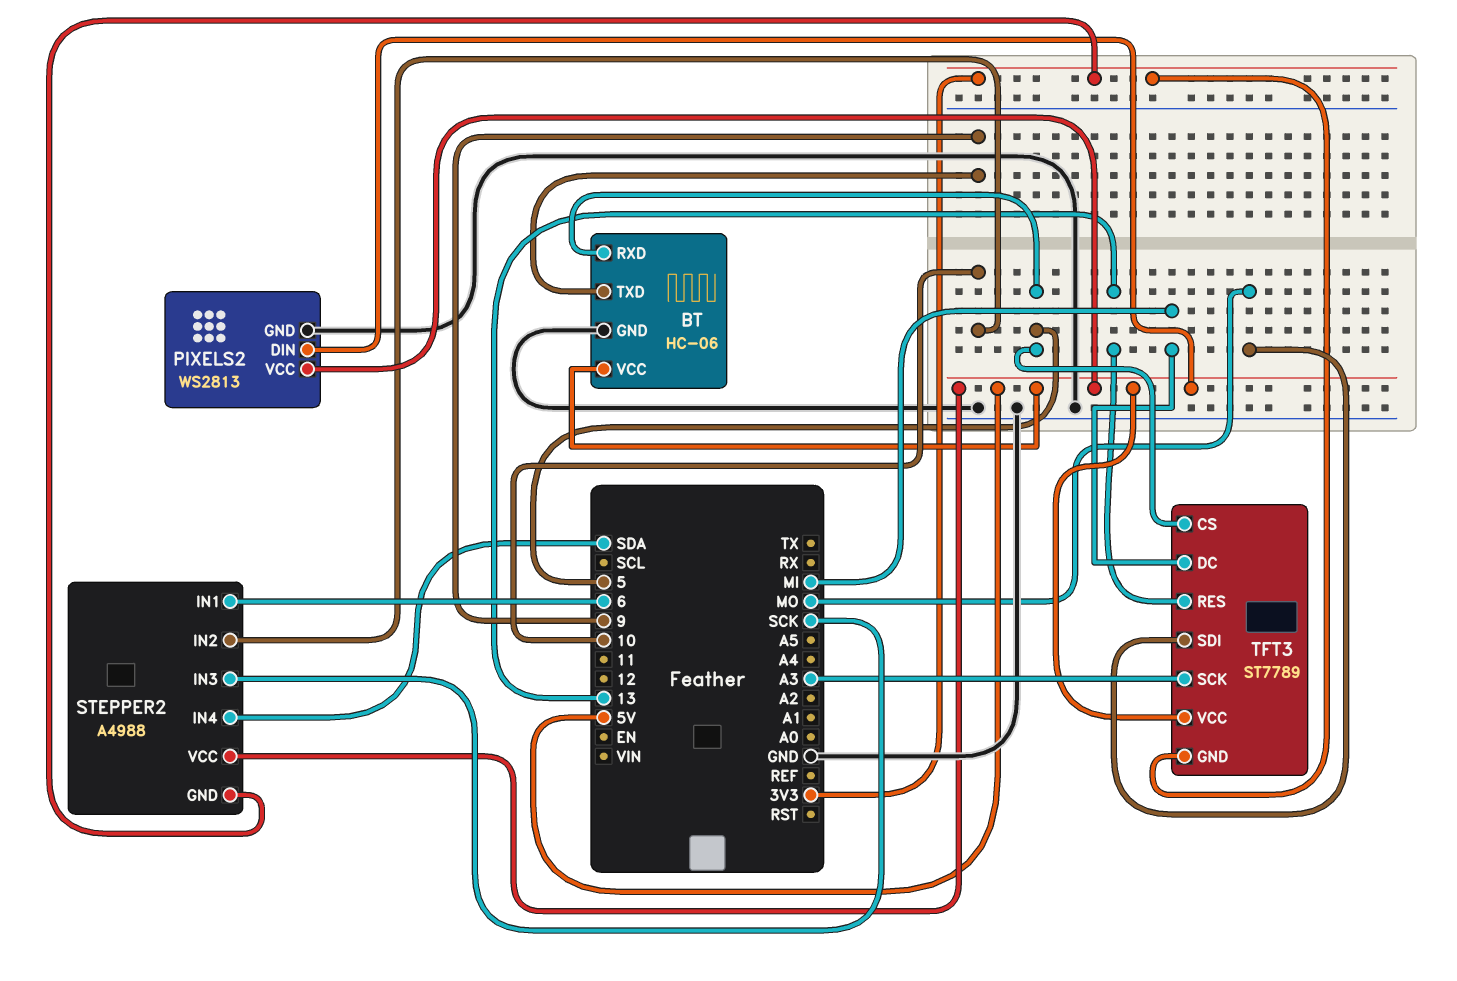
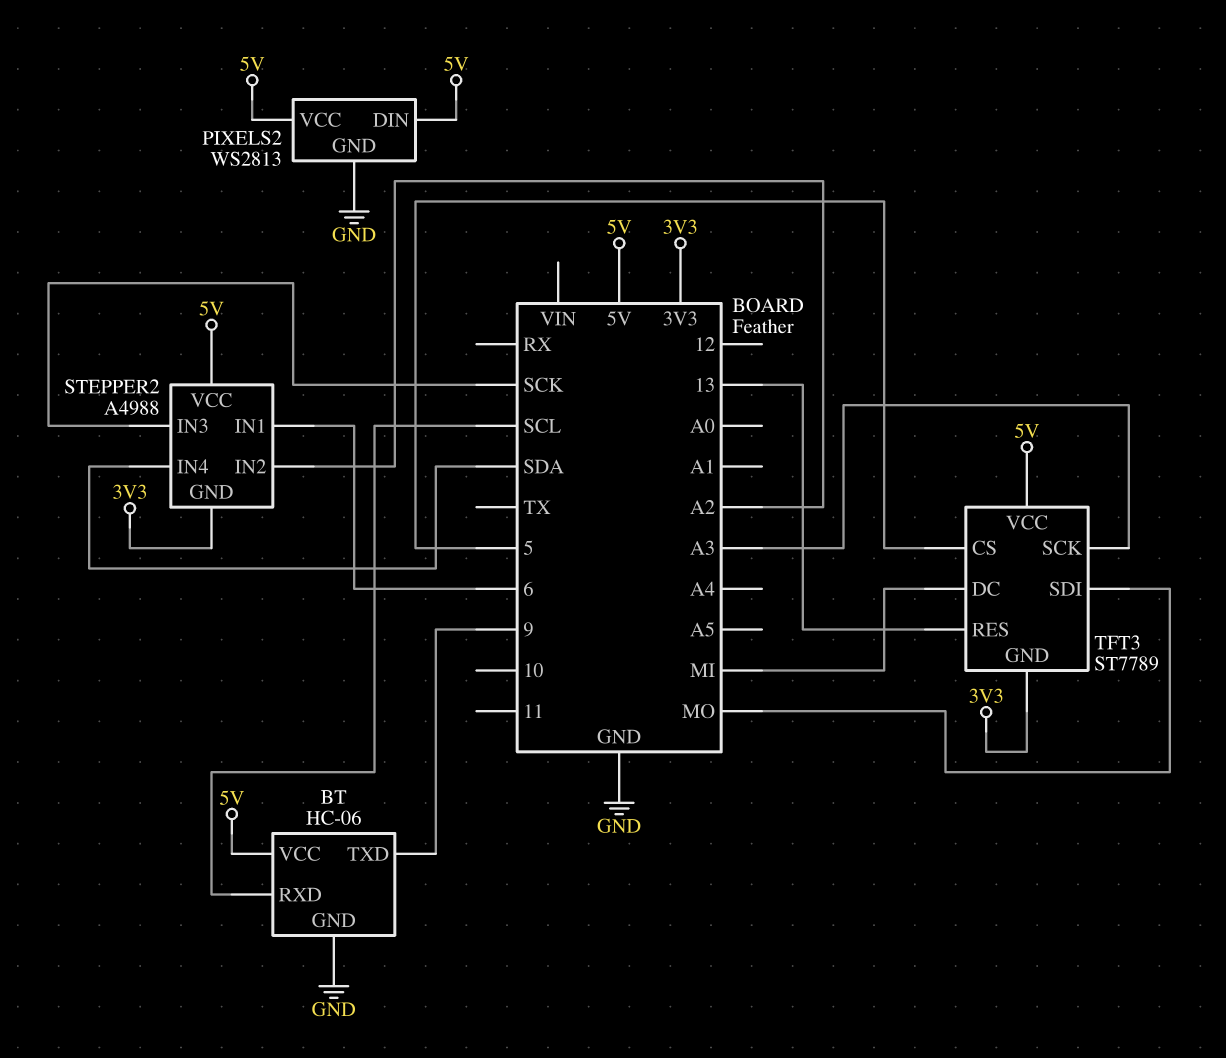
BT pin RXD: 5 -> SCL
STEPPER2 pin IN2: 10 -> A2

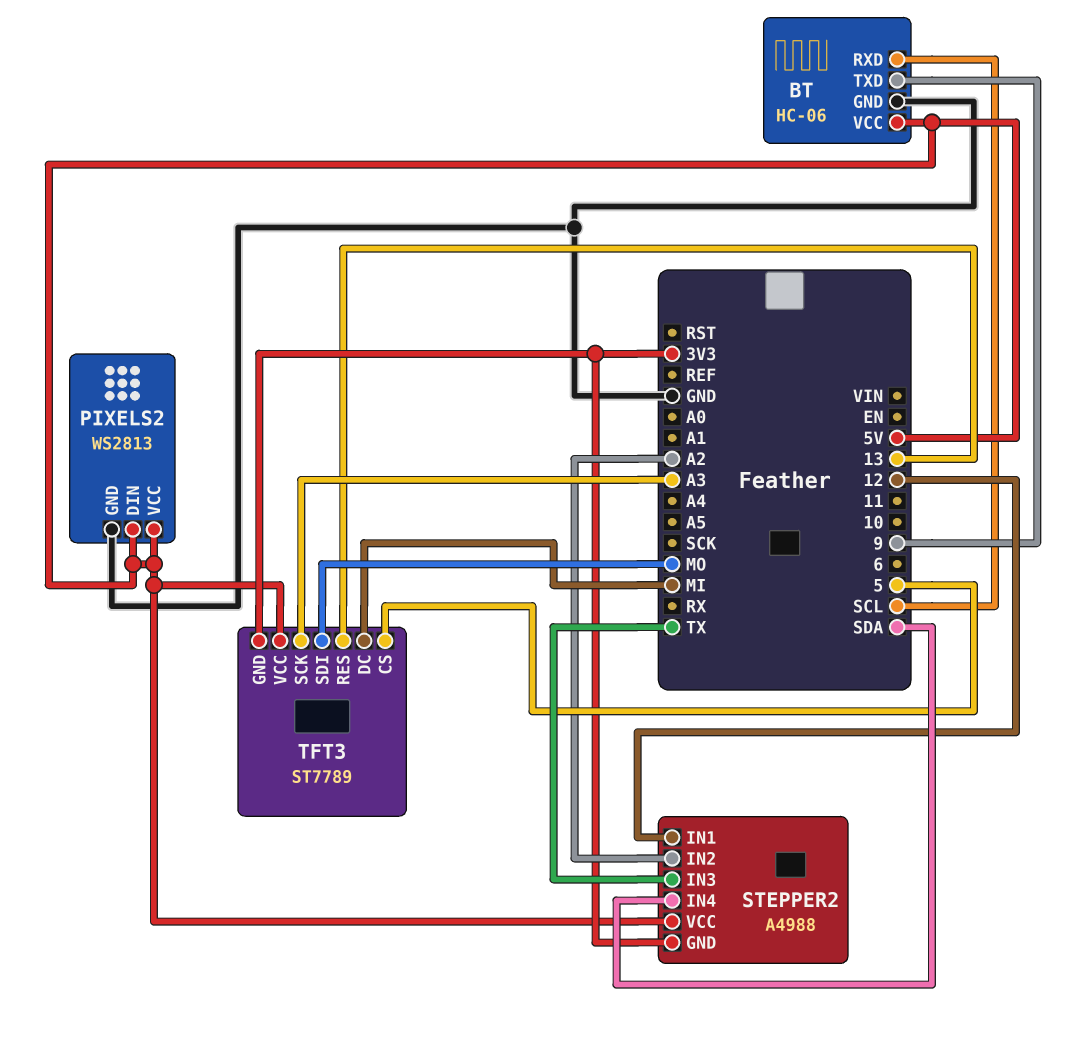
STEPPER2 pin IN1: 6 -> 12
STEPPER2 pin IN3: SCK -> TX

